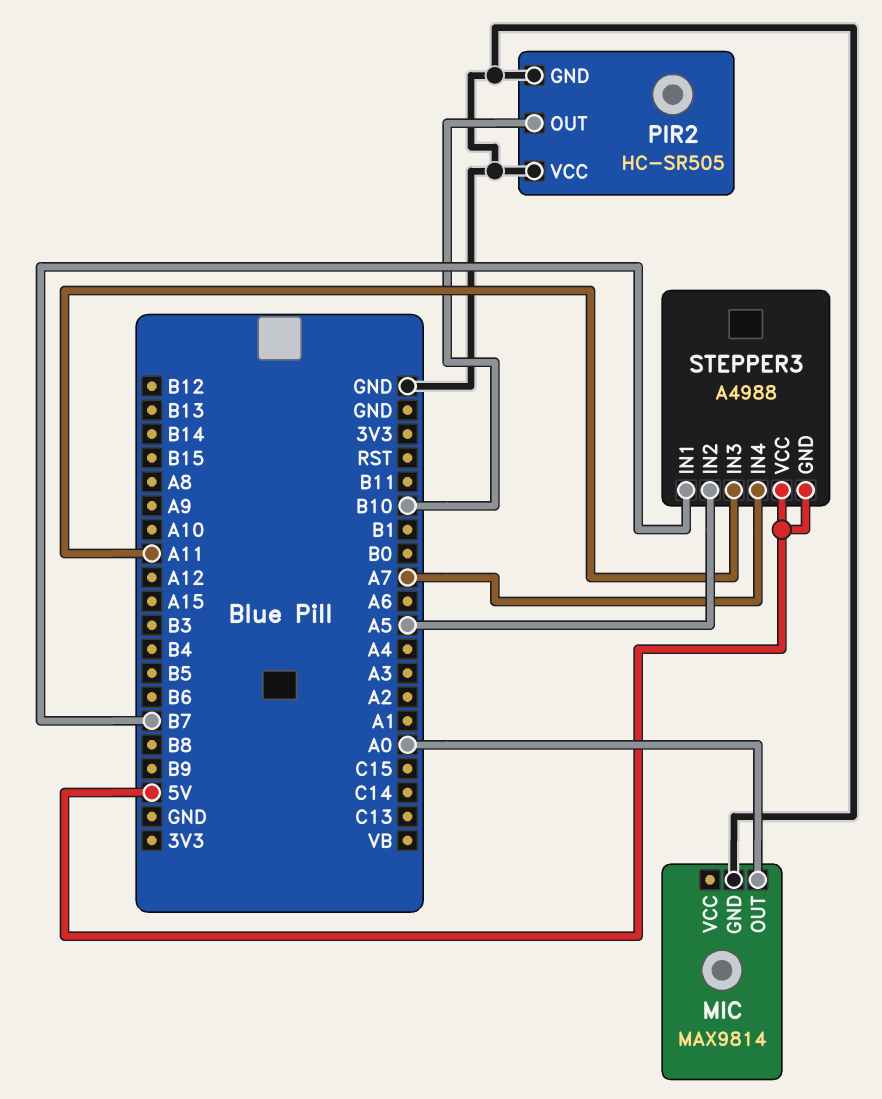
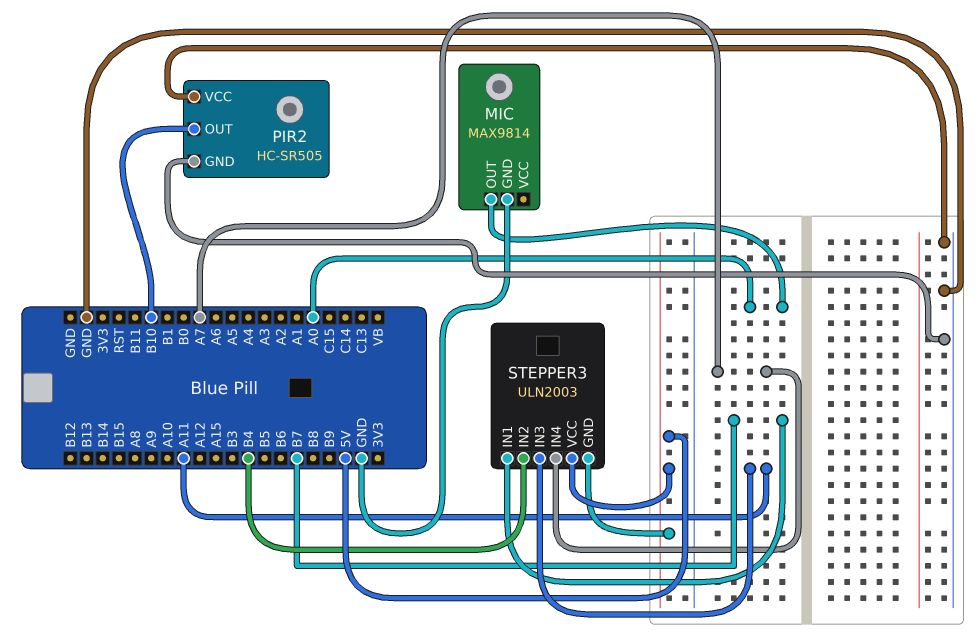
STEPPER3: A4988 -> ULN2003
STEPPER3 pin IN2: A5 -> B4

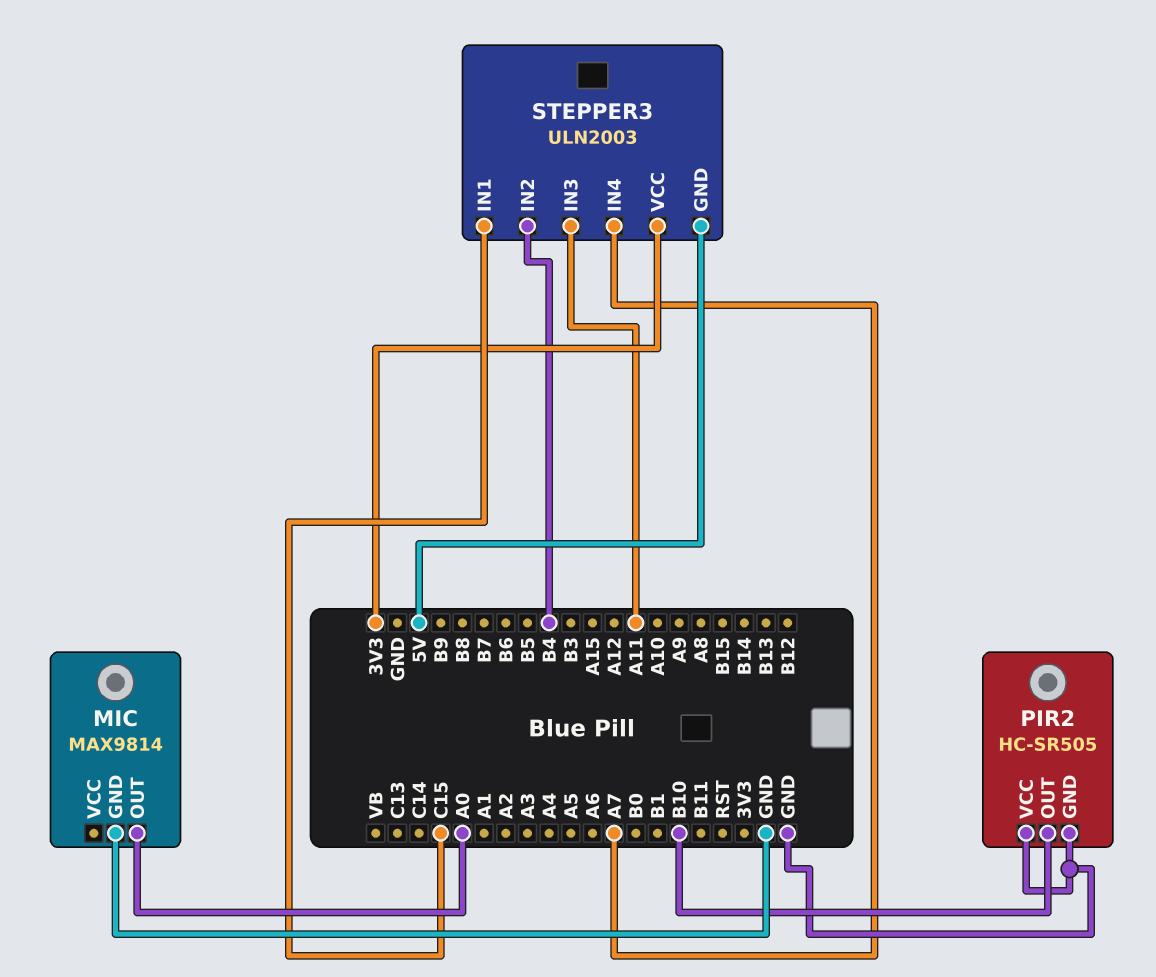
STEPPER3 pin IN1: B7 -> C15
STEPPER3 pin VCC: 5V -> 3V3

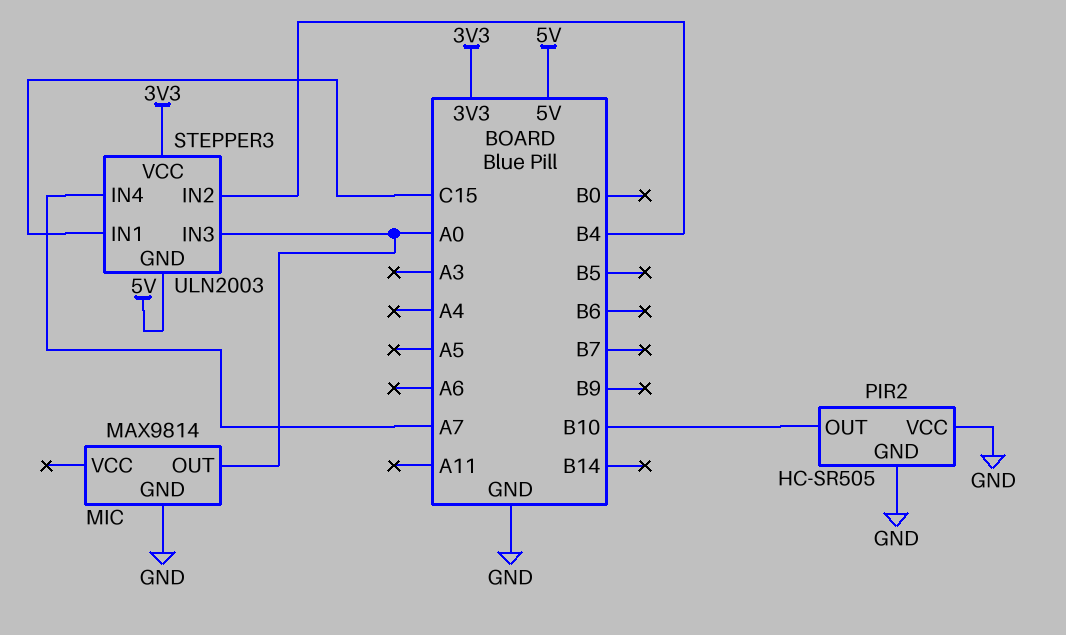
STEPPER3 pin IN3: A11 -> A0

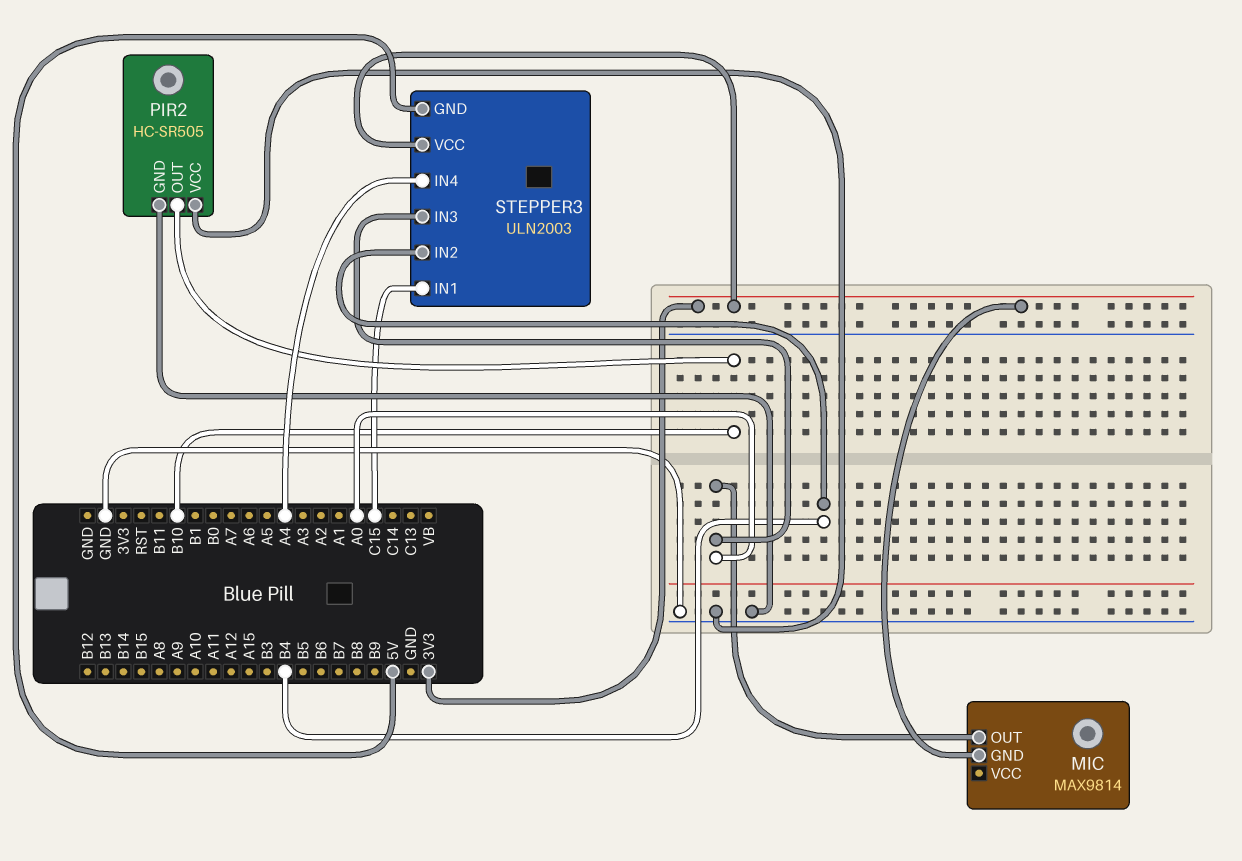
MIC pin GND: GND -> 3V3
STEPPER3 pin IN4: A7 -> A4

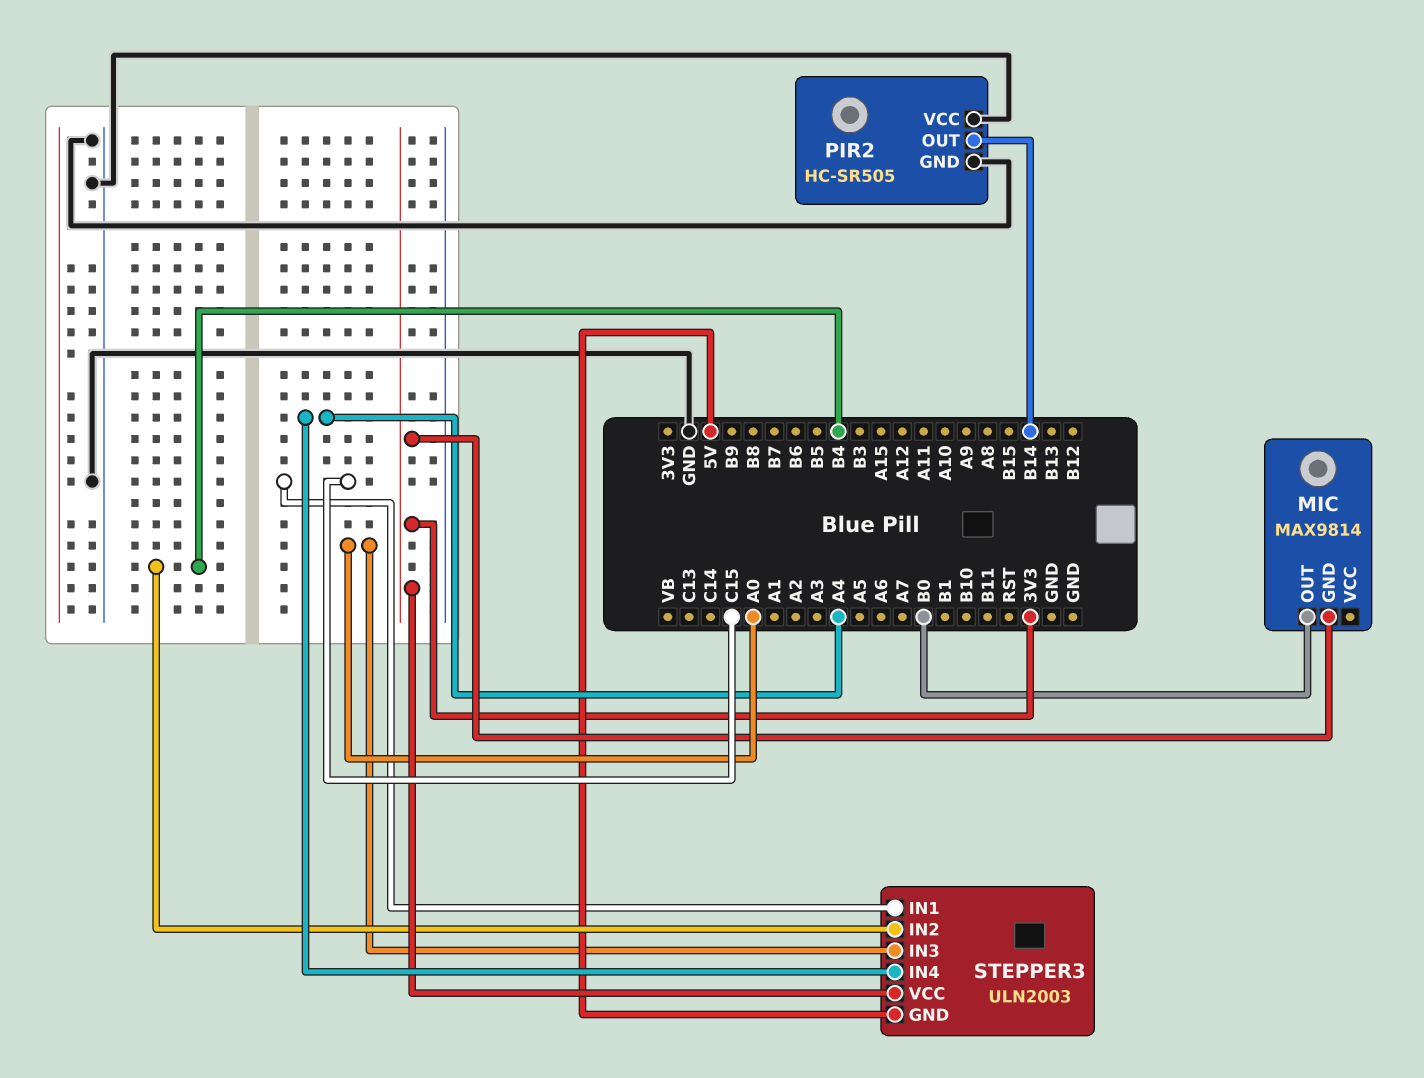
MIC pin OUT: A0 -> B0
PIR2 pin OUT: B10 -> B14

